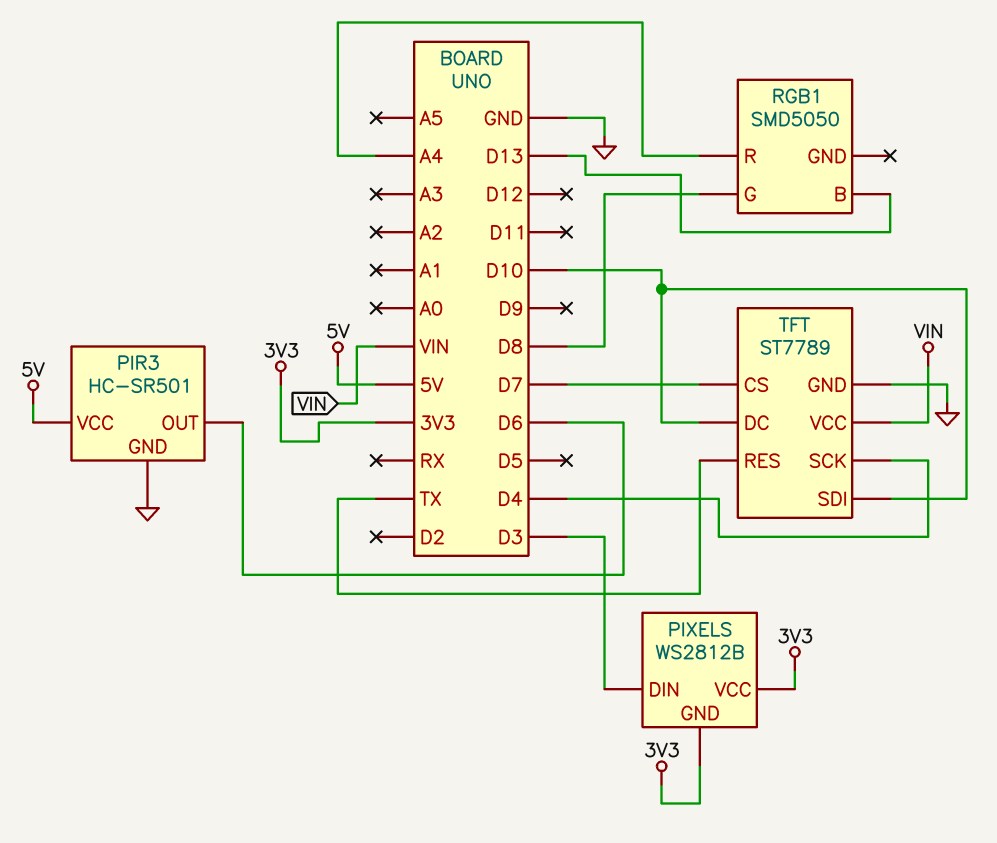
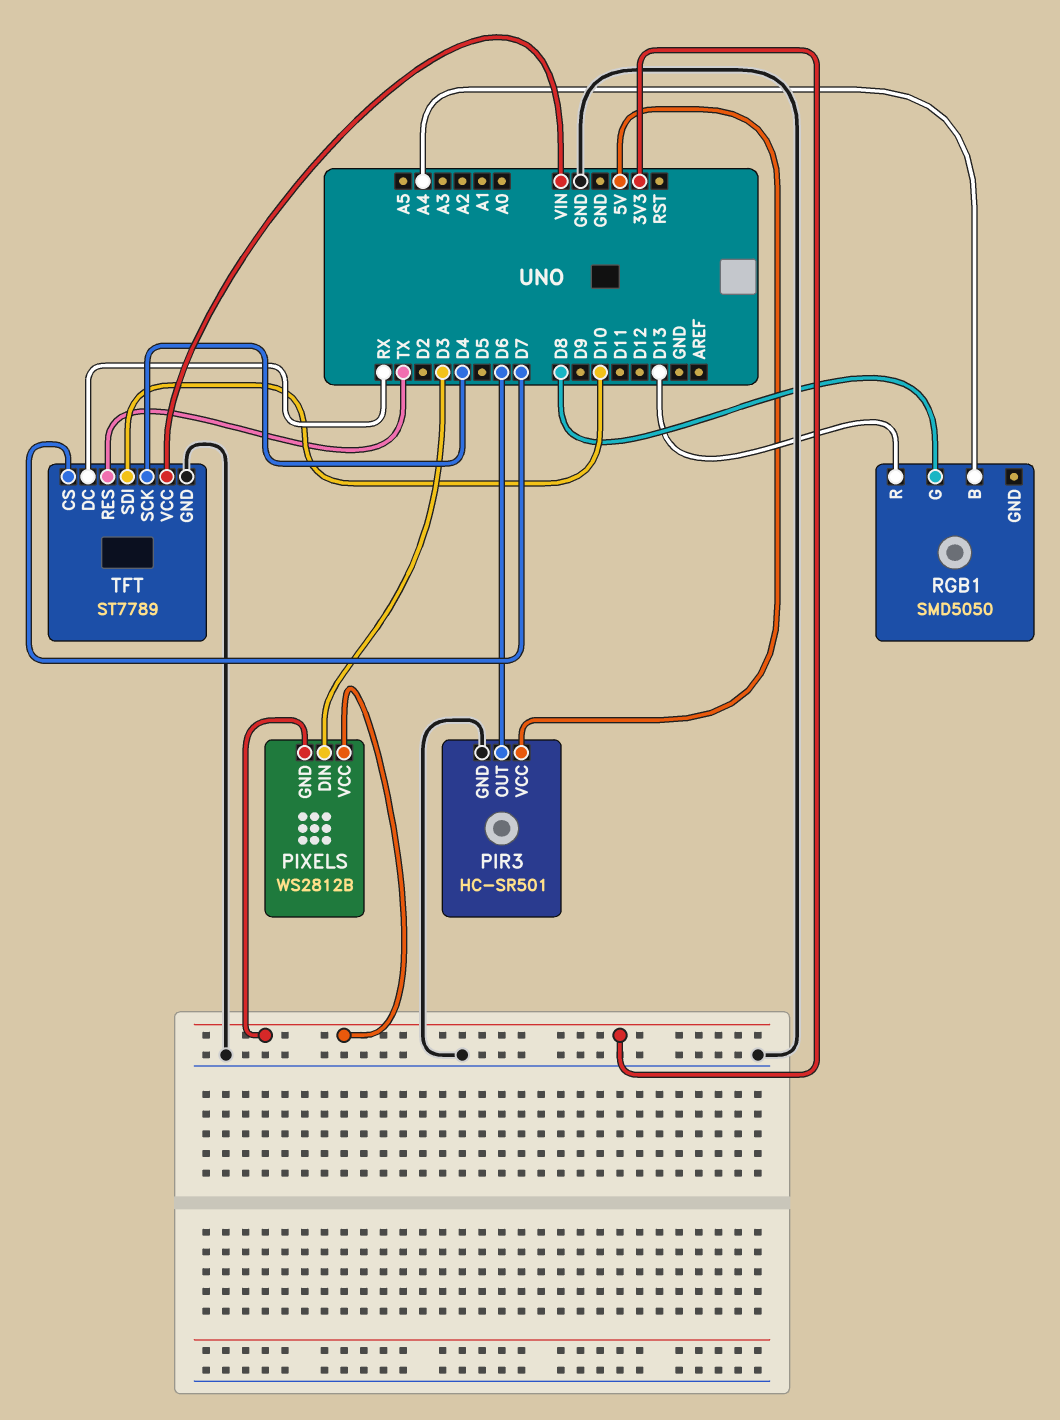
RGB1 pin B: D13 -> A4
RGB1 pin R: A4 -> D13
TFT pin DC: D10 -> RX

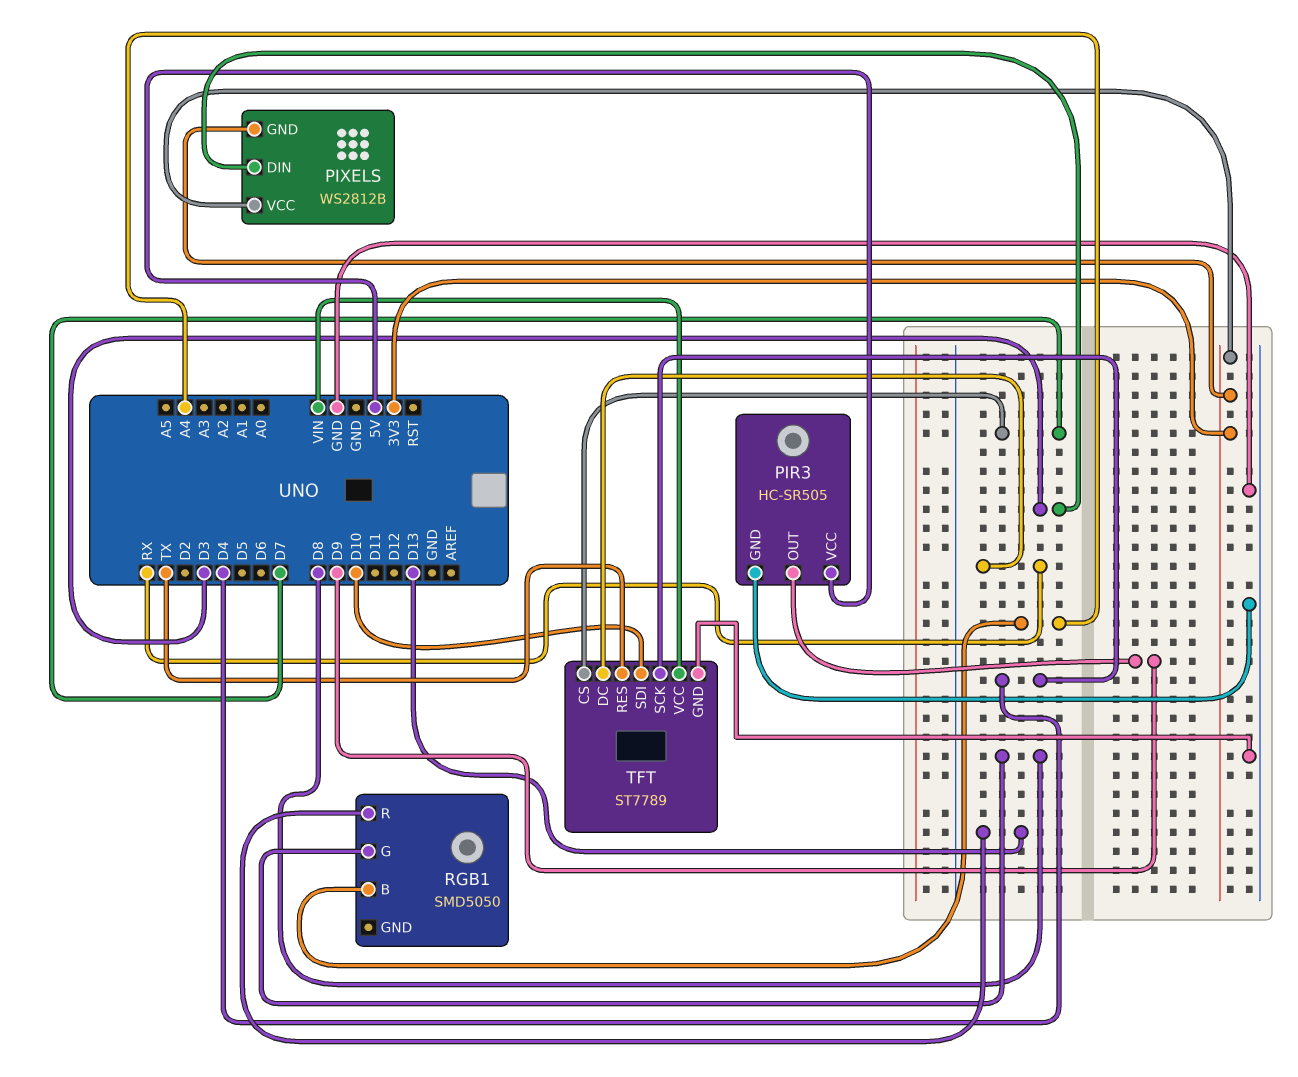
PIR3: HC-SR501 -> HC-SR505
PIR3 pin OUT: D6 -> D9

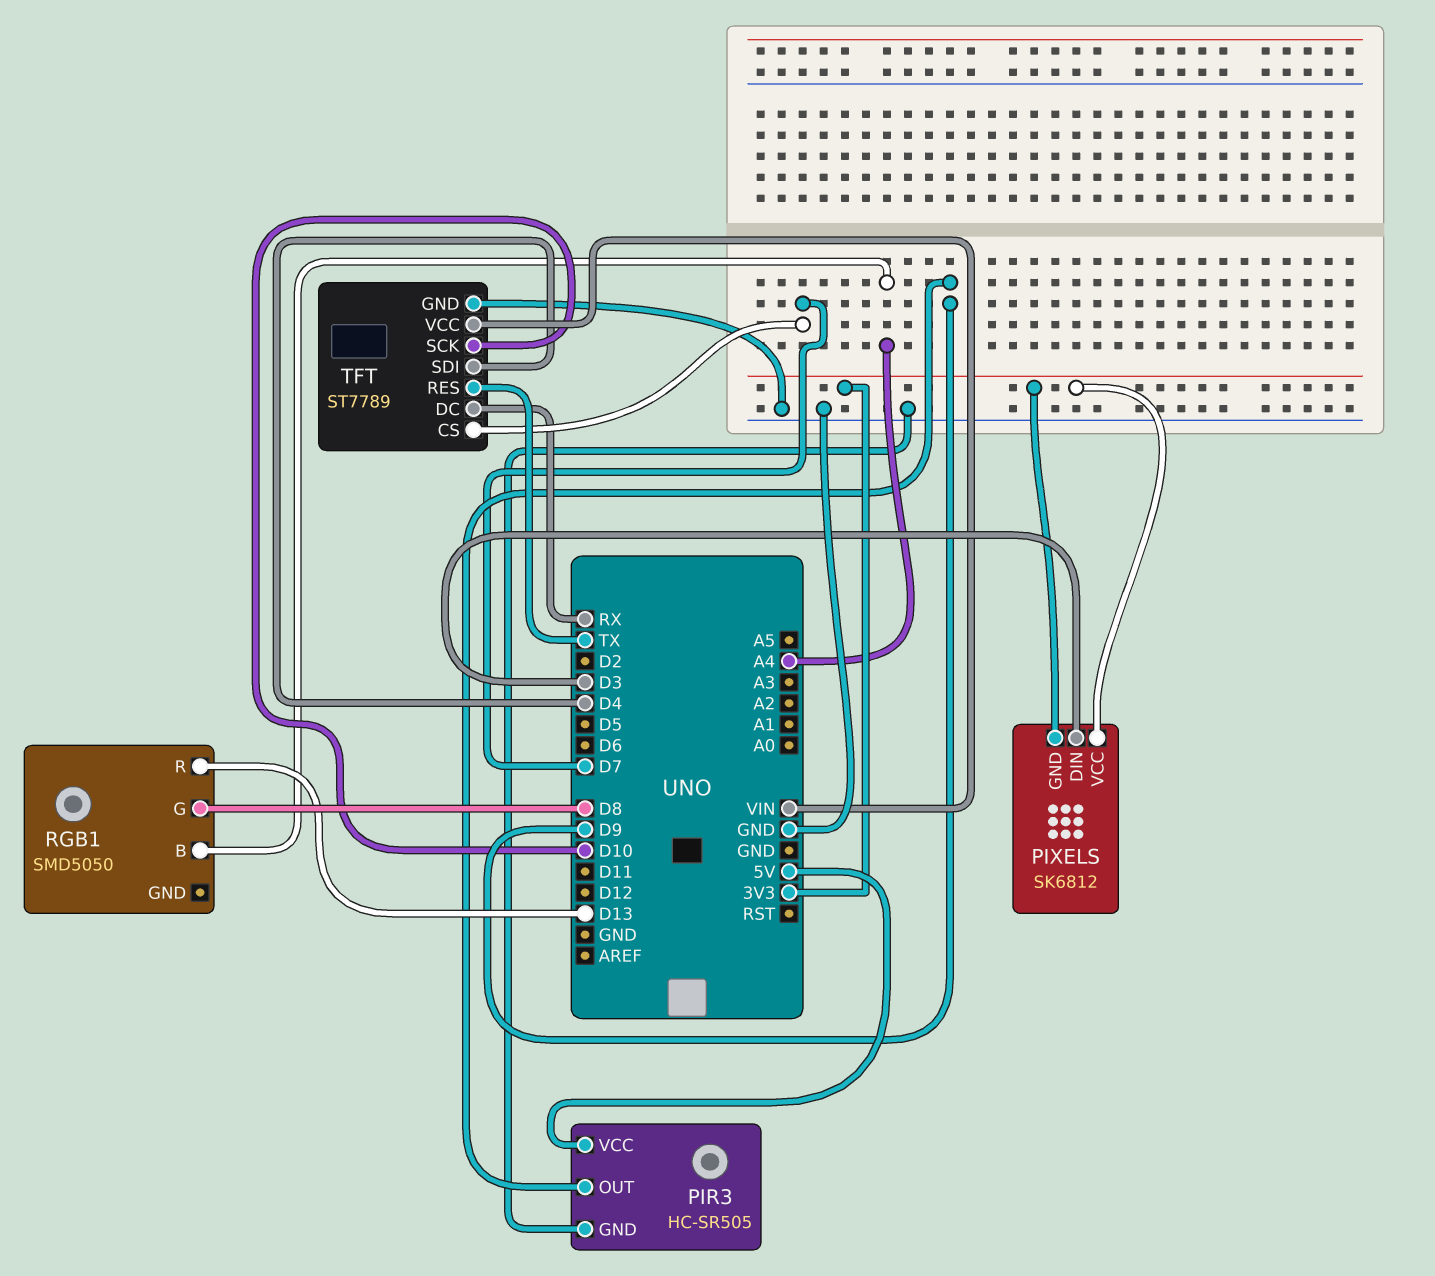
PIXELS: WS2812B -> SK6812
TFT pin SCK: D4 -> D10
TFT pin SDI: D10 -> D4

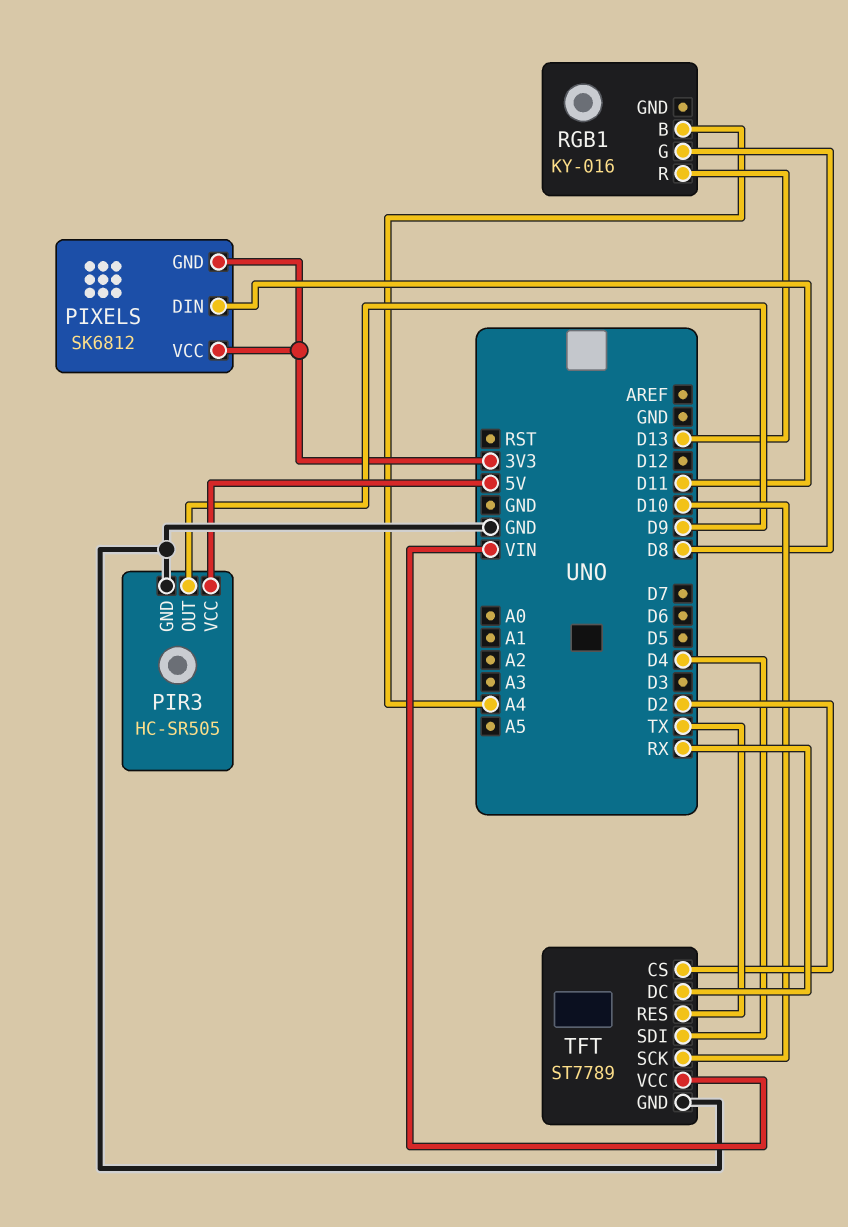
PIXELS pin DIN: D3 -> D11
RGB1: SMD5050 -> KY-016
TFT pin CS: D7 -> D2

